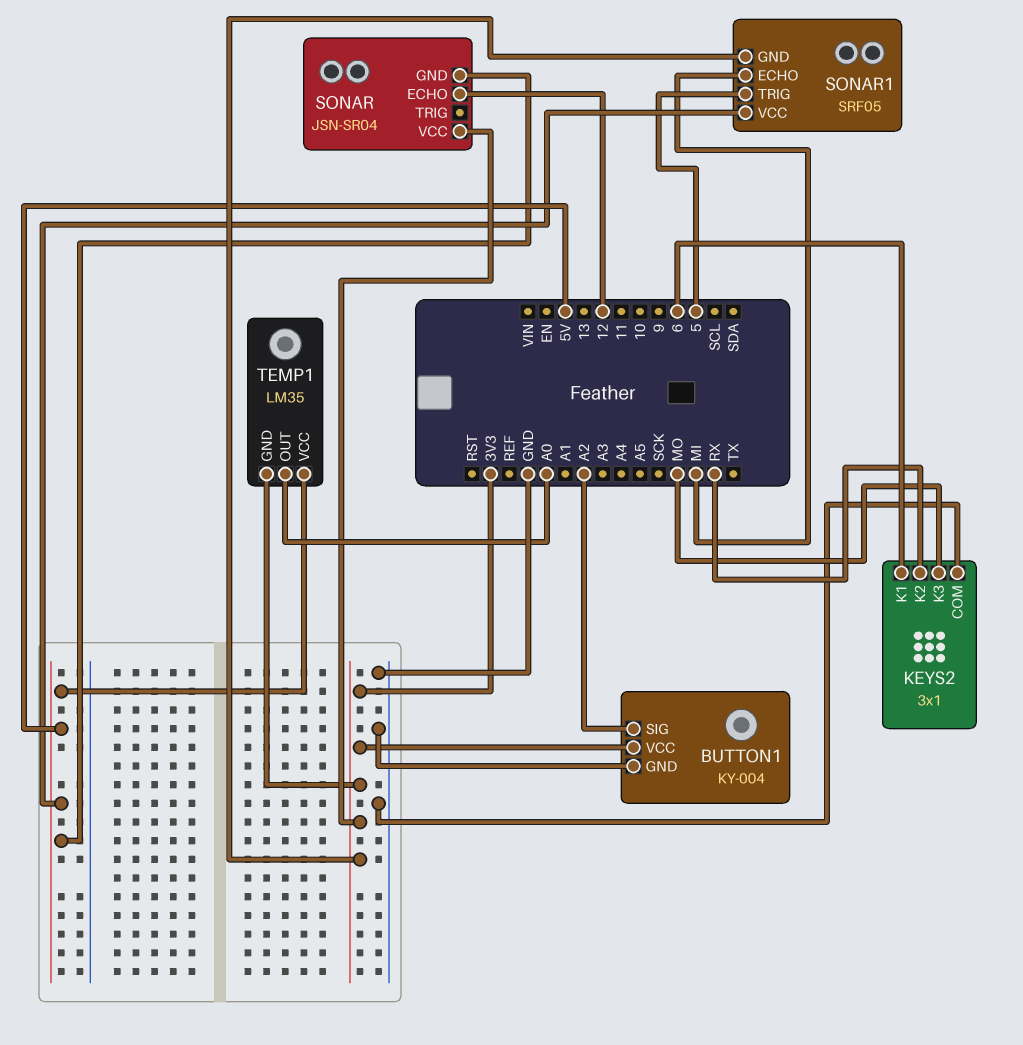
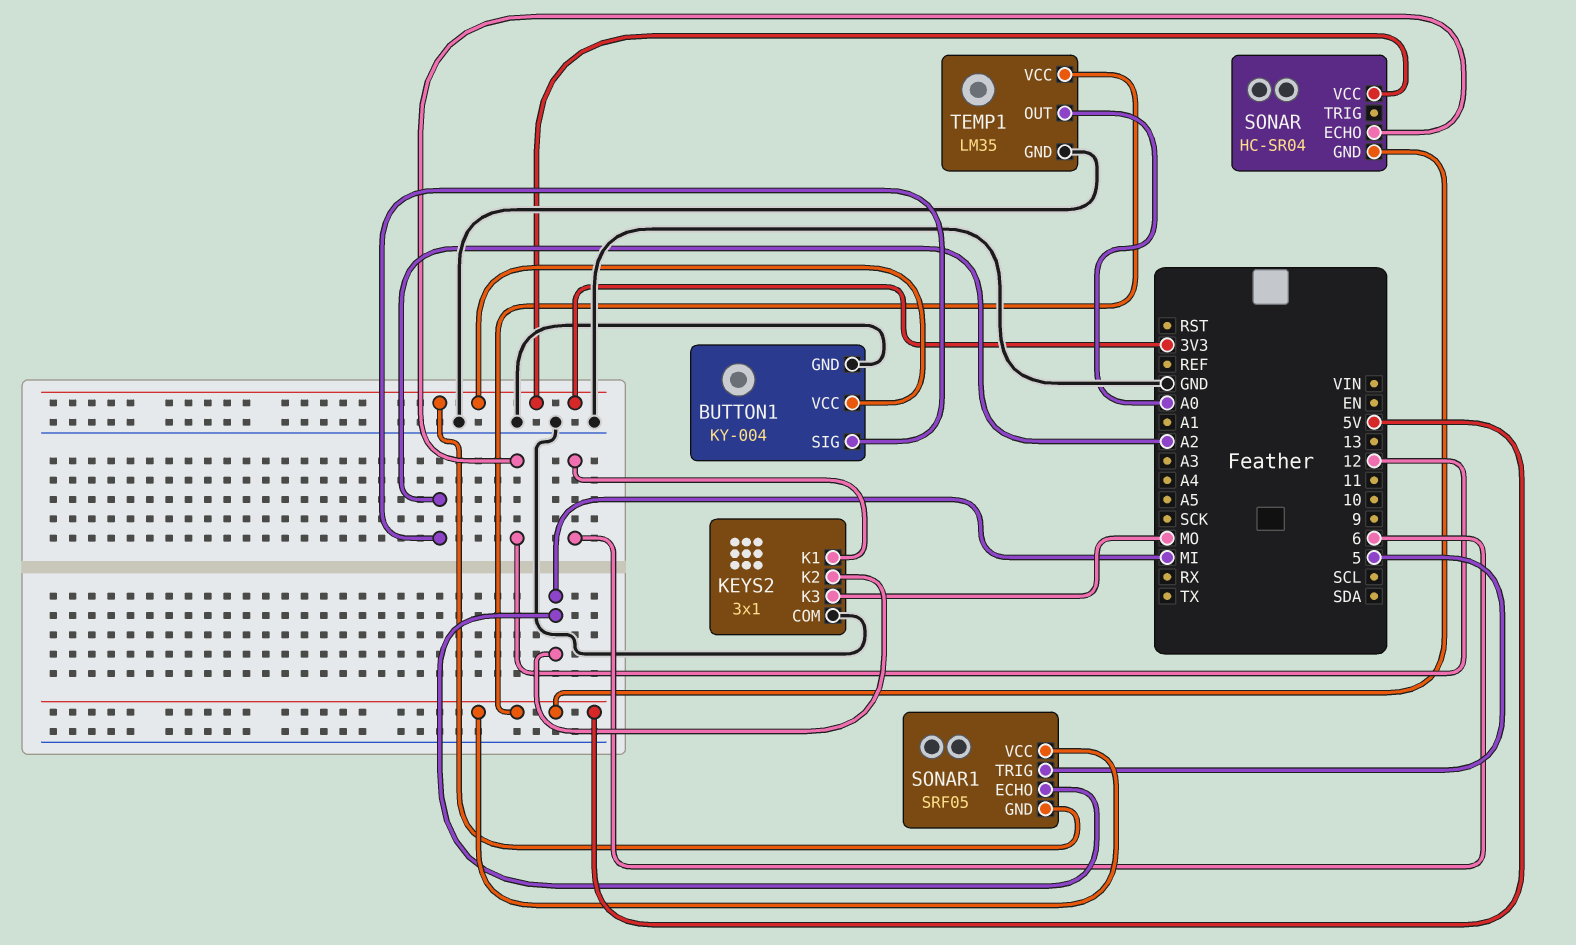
KEYS2 pin K2: RX -> MI
SONAR: JSN-SR04 -> HC-SR04
TEMP1 pin GND: 3V3 -> GND

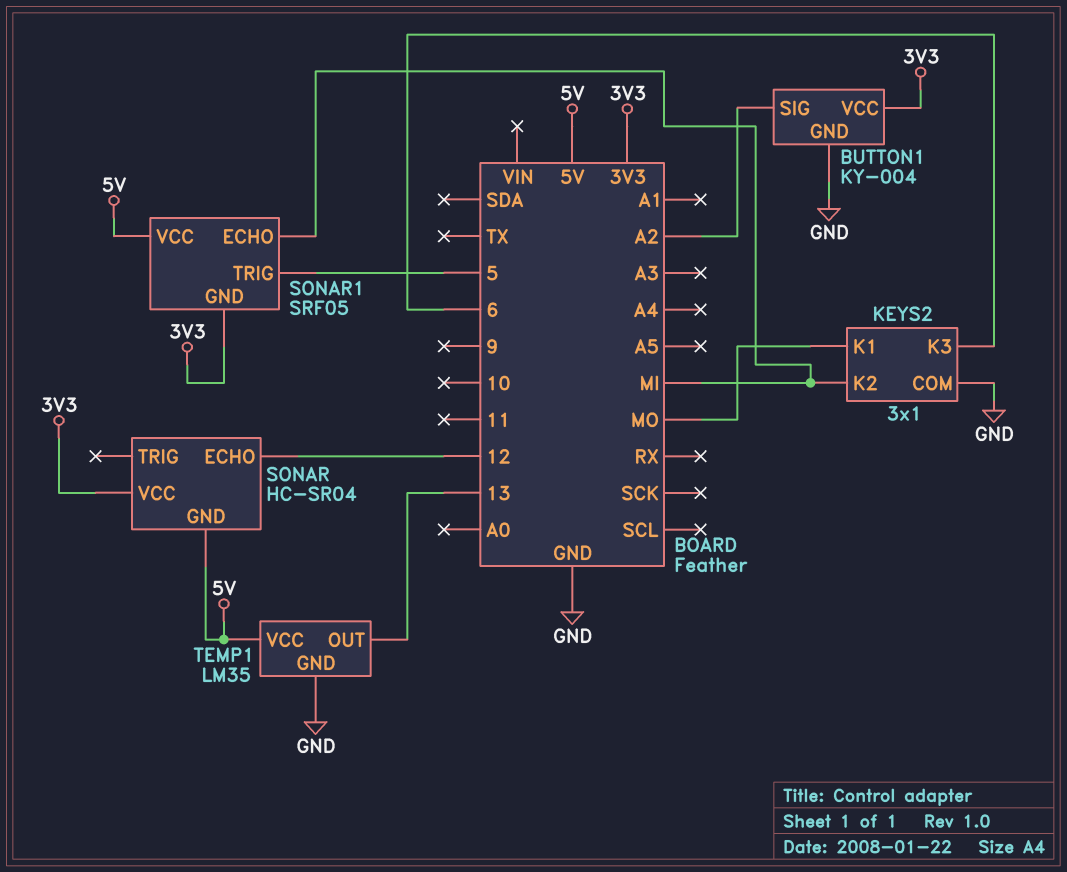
KEYS2 pin K1: 6 -> MO
KEYS2 pin K3: MO -> 6
TEMP1 pin OUT: A0 -> 13

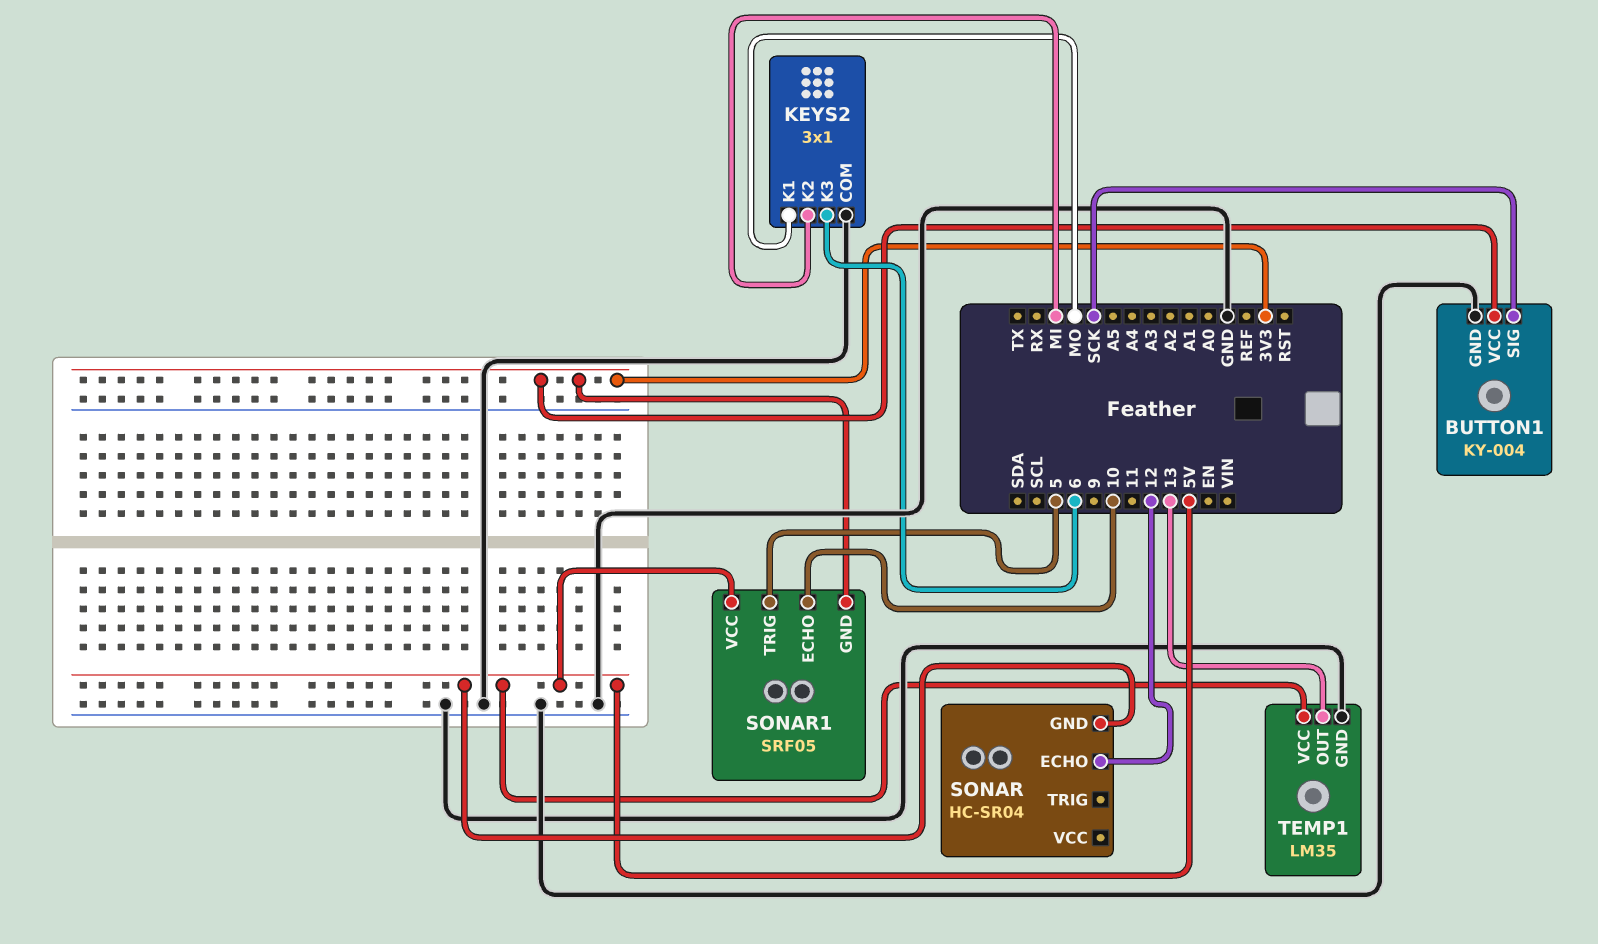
BUTTON1 pin SIG: A2 -> SCK
SONAR pin VCC: 3V3 -> none
SONAR1 pin ECHO: MI -> 10

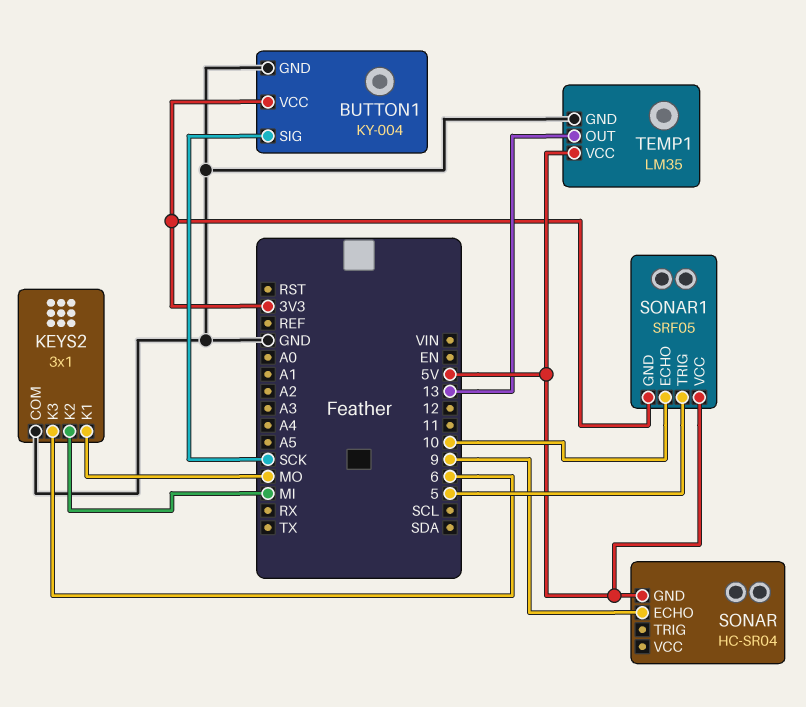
SONAR pin ECHO: 12 -> 9

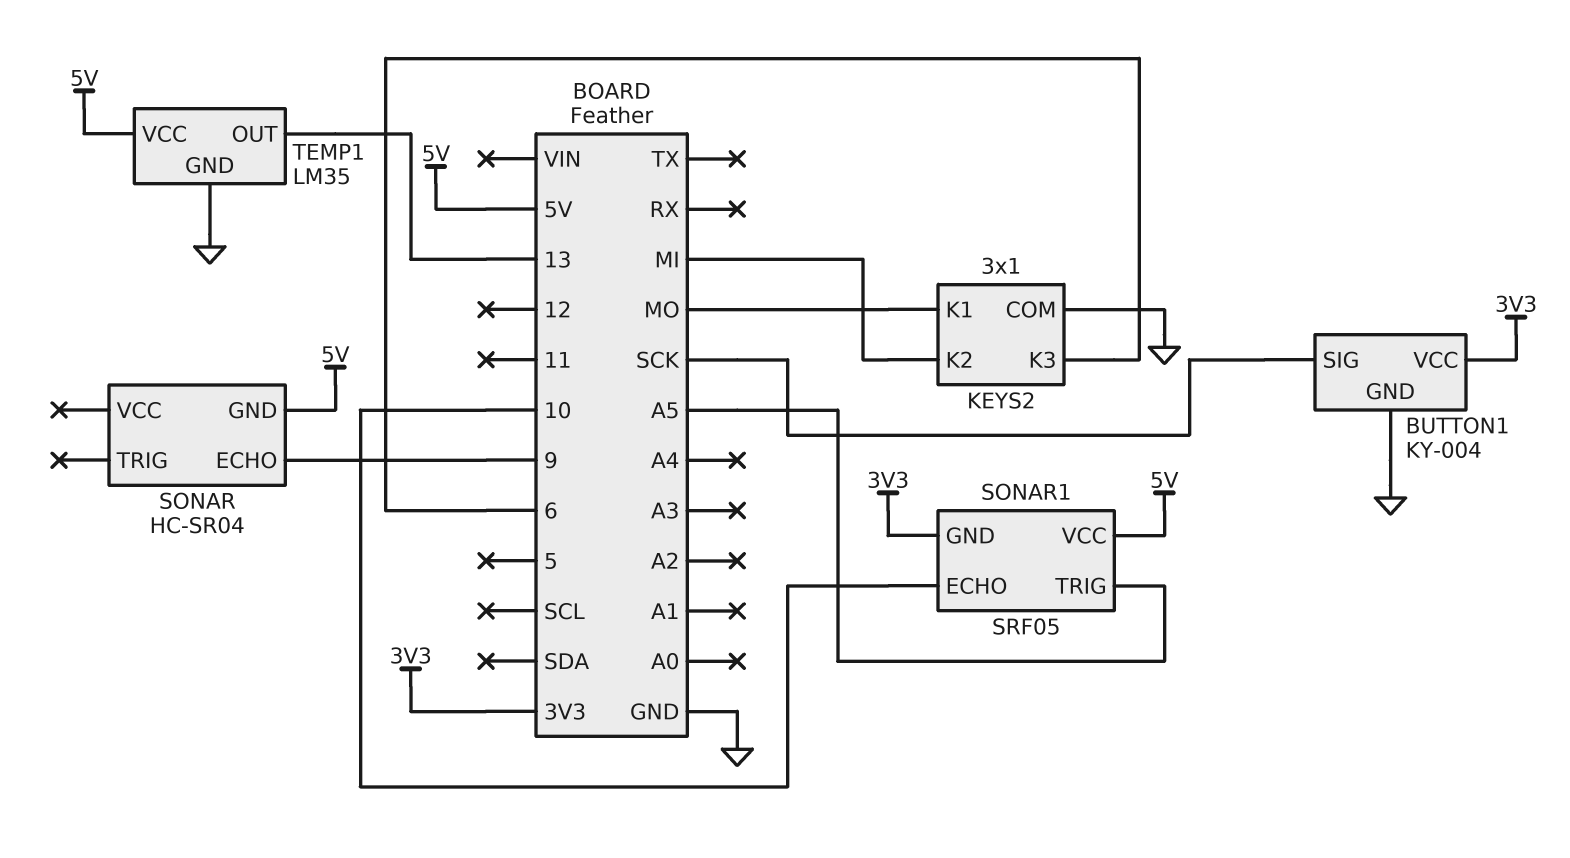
SONAR1 pin TRIG: 5 -> A5

